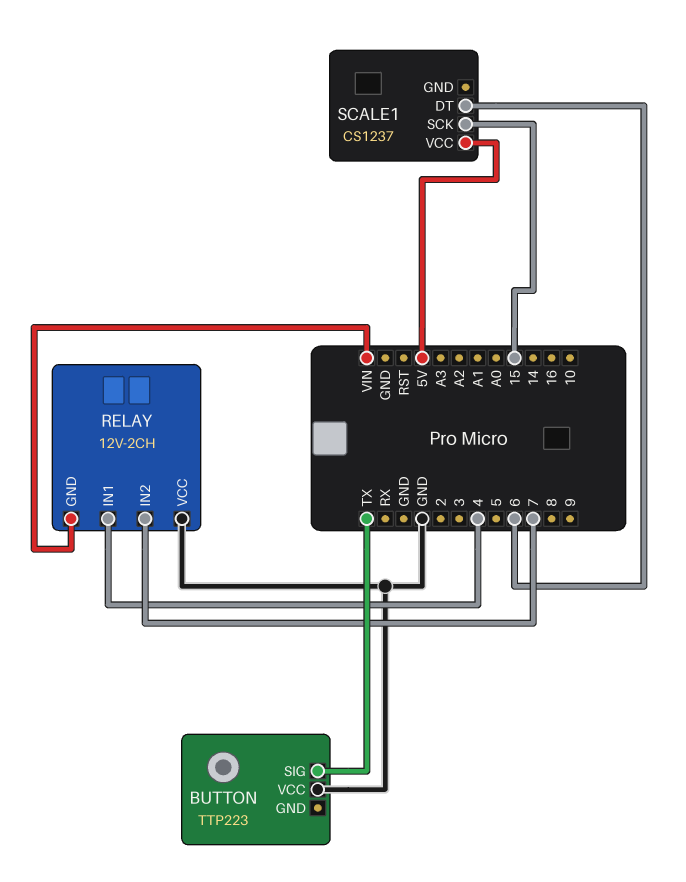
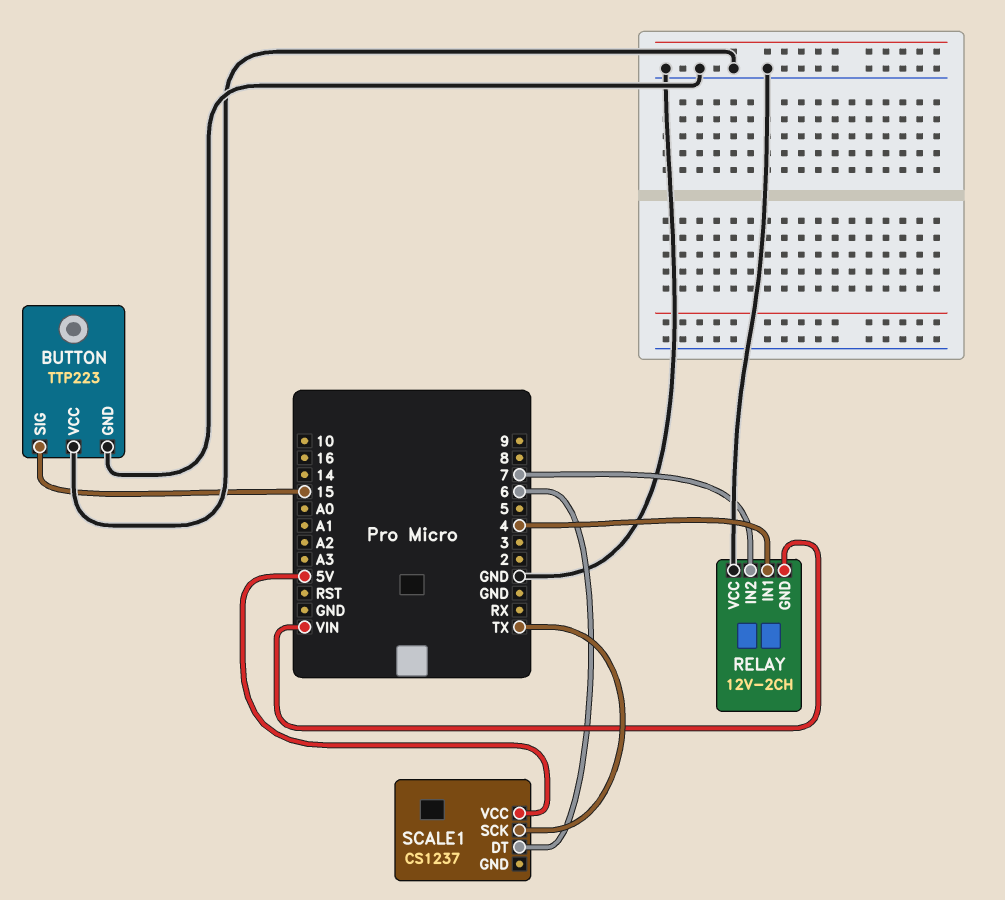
BUTTON pin GND: none -> GND
BUTTON pin SIG: TX -> 15
SCALE1 pin SCK: 15 -> TX

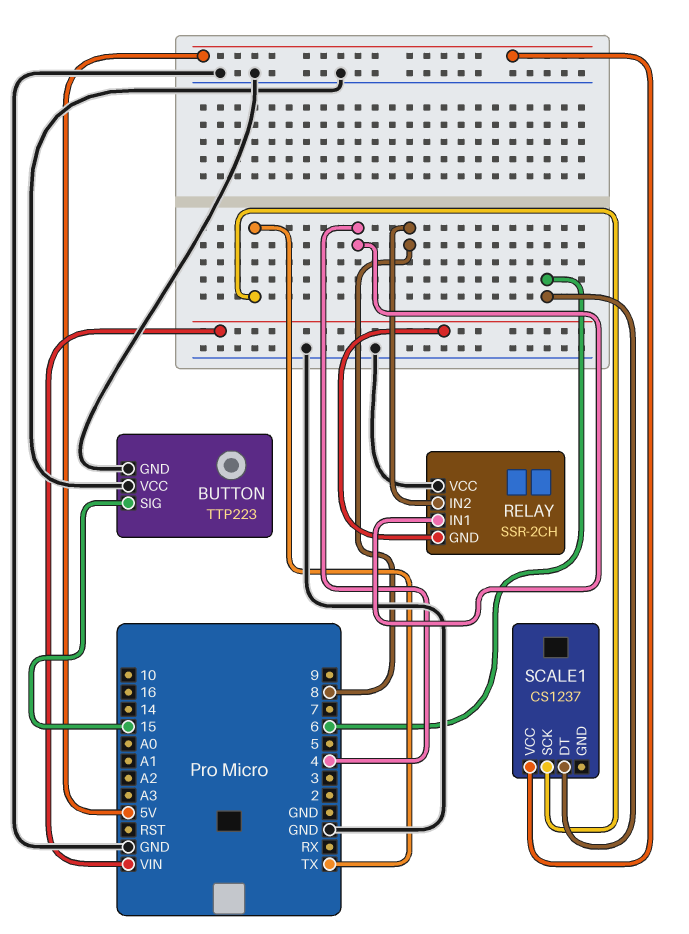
RELAY: 12V-2CH -> SSR-2CH
RELAY pin IN2: 7 -> 8

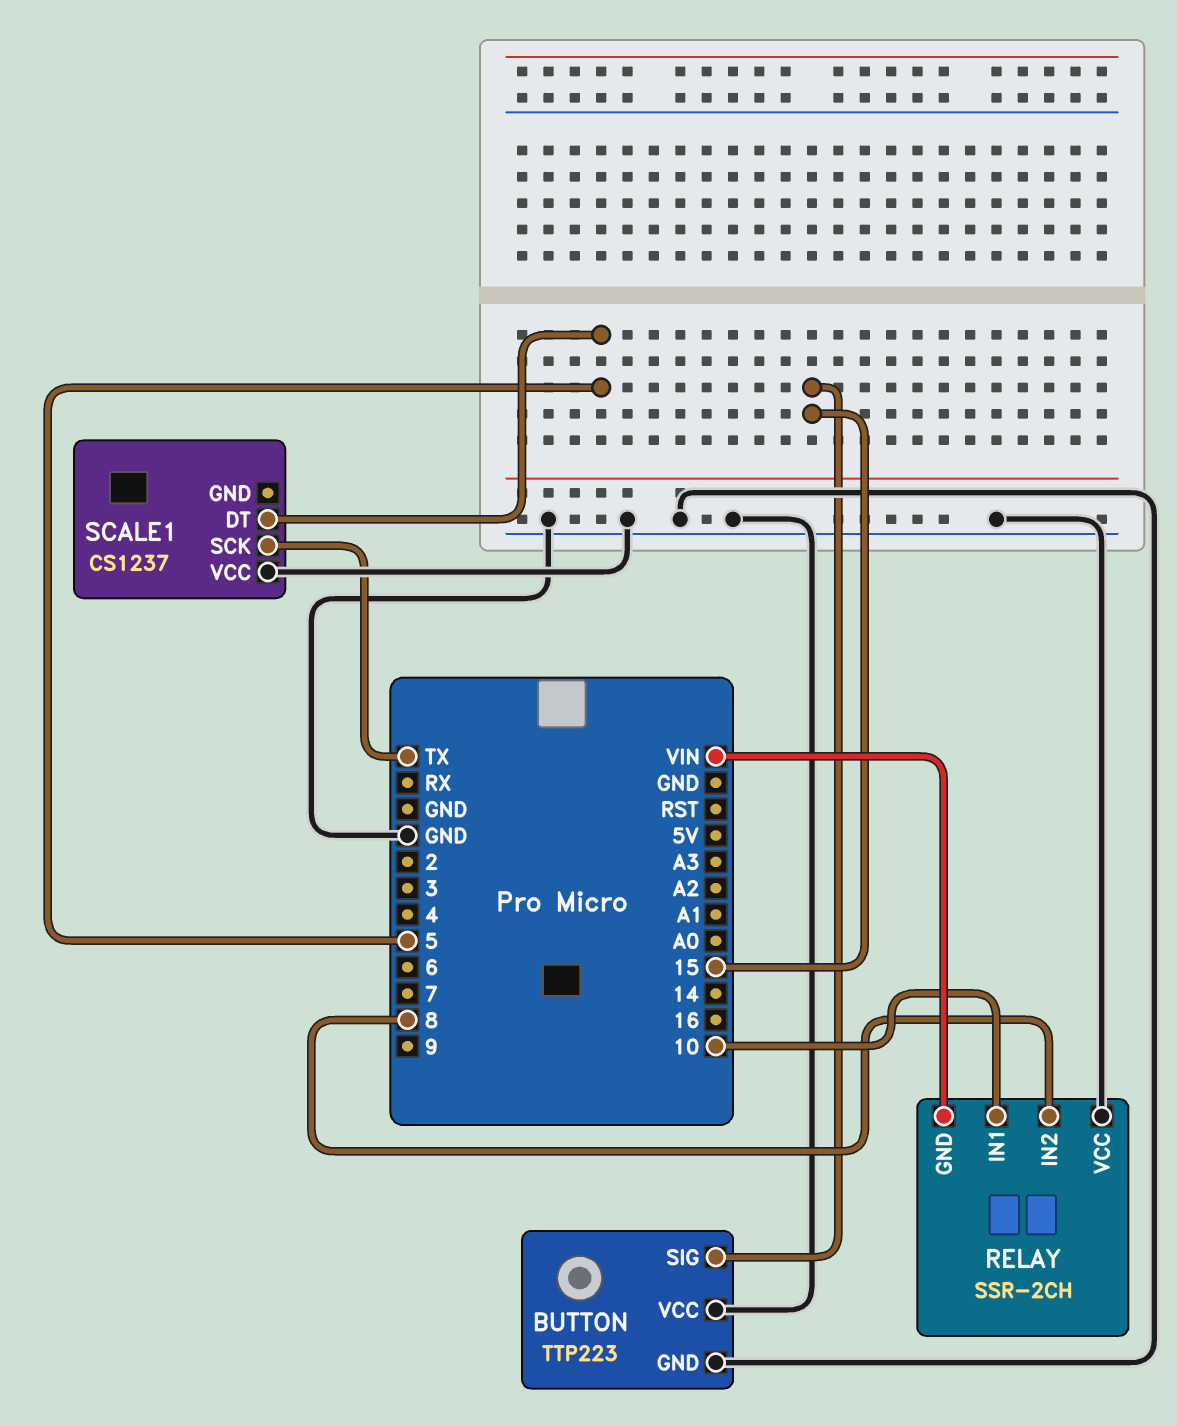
RELAY pin IN1: 4 -> 10
SCALE1 pin DT: 6 -> 5
SCALE1 pin VCC: 5V -> GND

